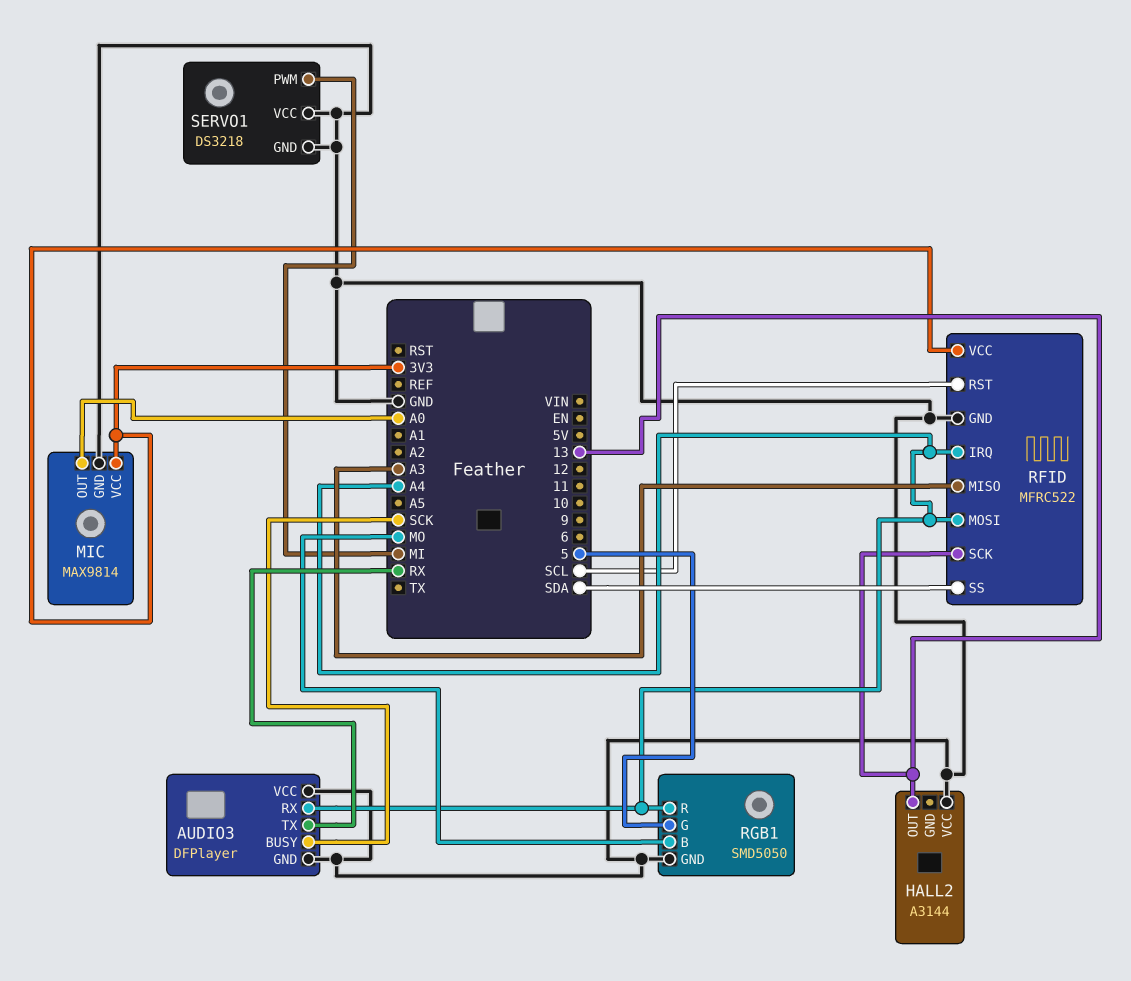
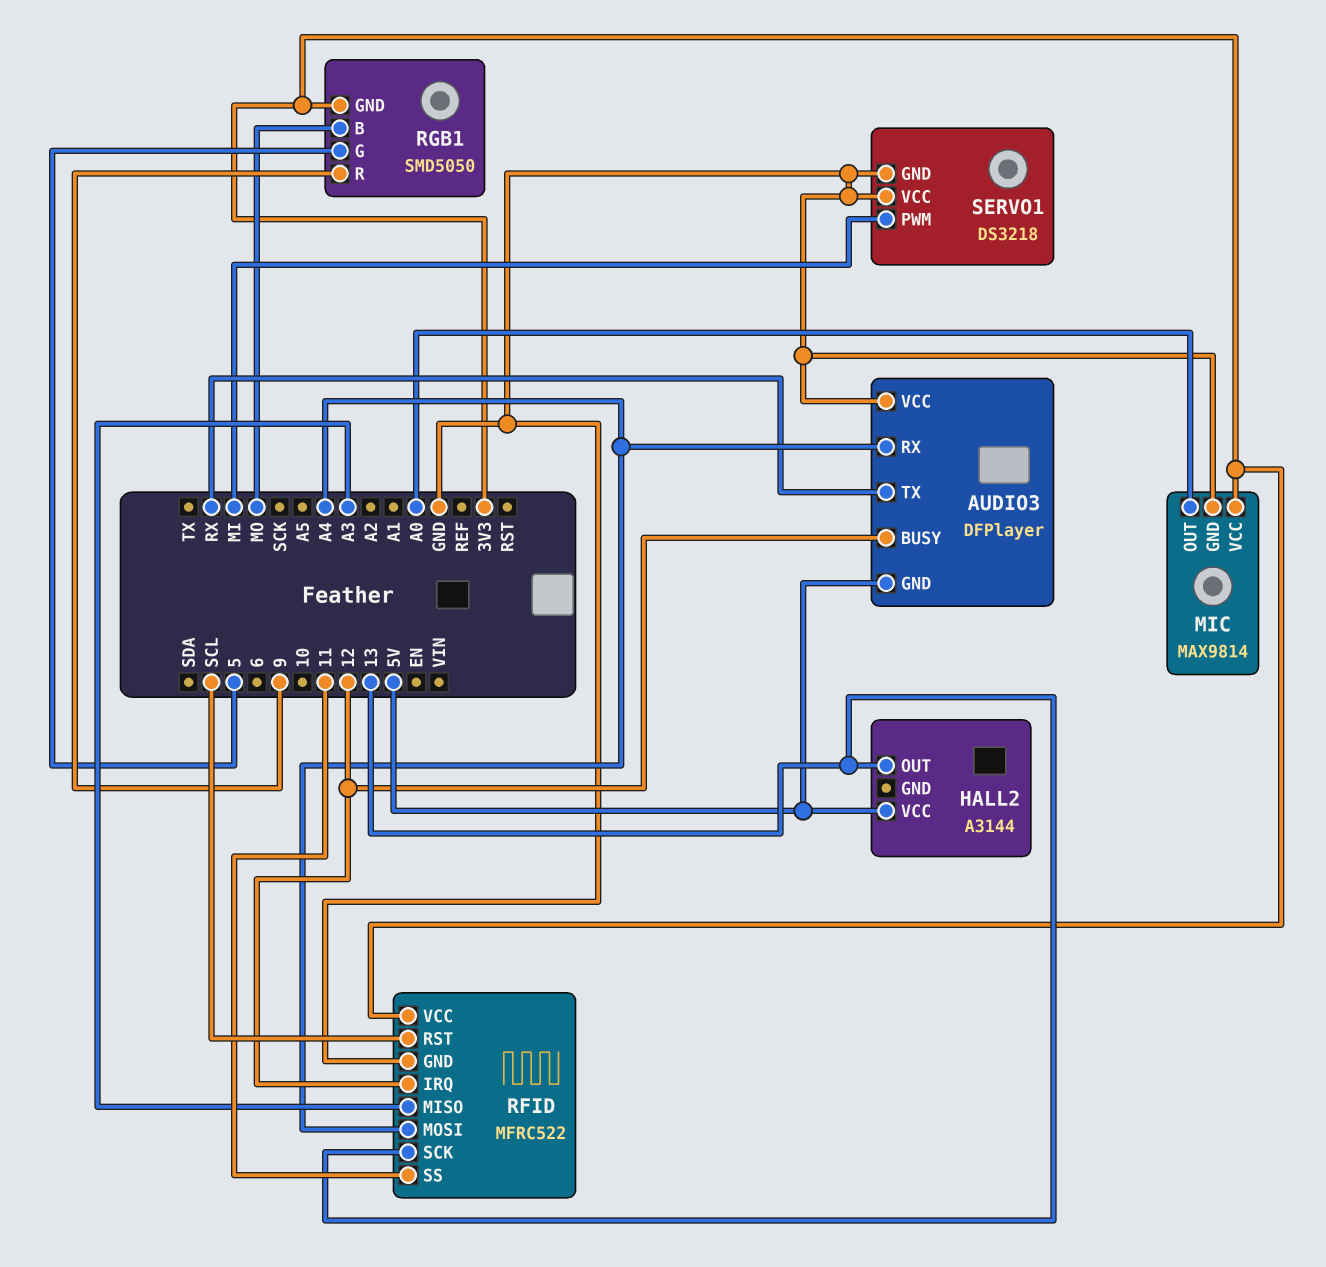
AUDIO3 pin BUSY: SCK -> 12
AUDIO3 pin GND: GND -> 5V
HALL2 pin VCC: GND -> 5V
RFID pin IRQ: A4 -> 12
RFID pin SS: SDA -> 11
RGB1 pin GND: GND -> 3V3
RGB1 pin R: A4 -> 9

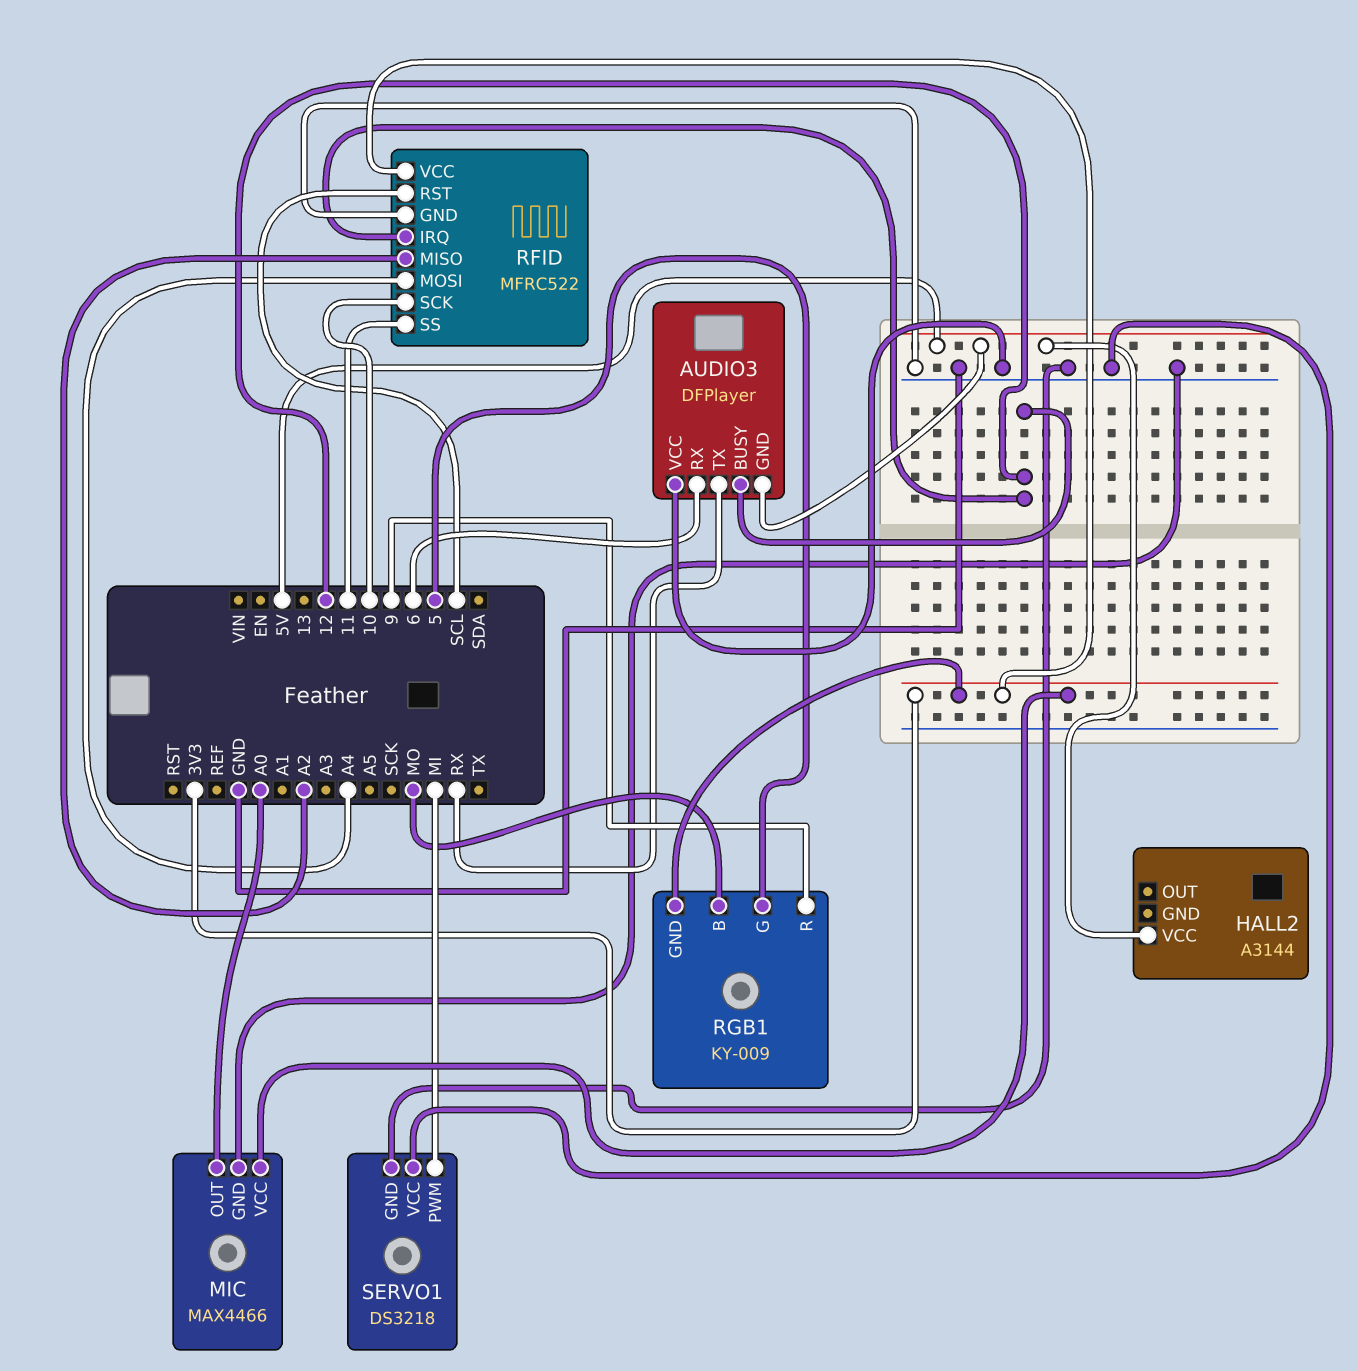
AUDIO3 pin RX: A4 -> 6
HALL2 pin OUT: 13 -> none
MIC: MAX9814 -> MAX4466
RFID pin MISO: A3 -> A2
RFID pin SCK: 13 -> 10
RGB1: SMD5050 -> KY-009

